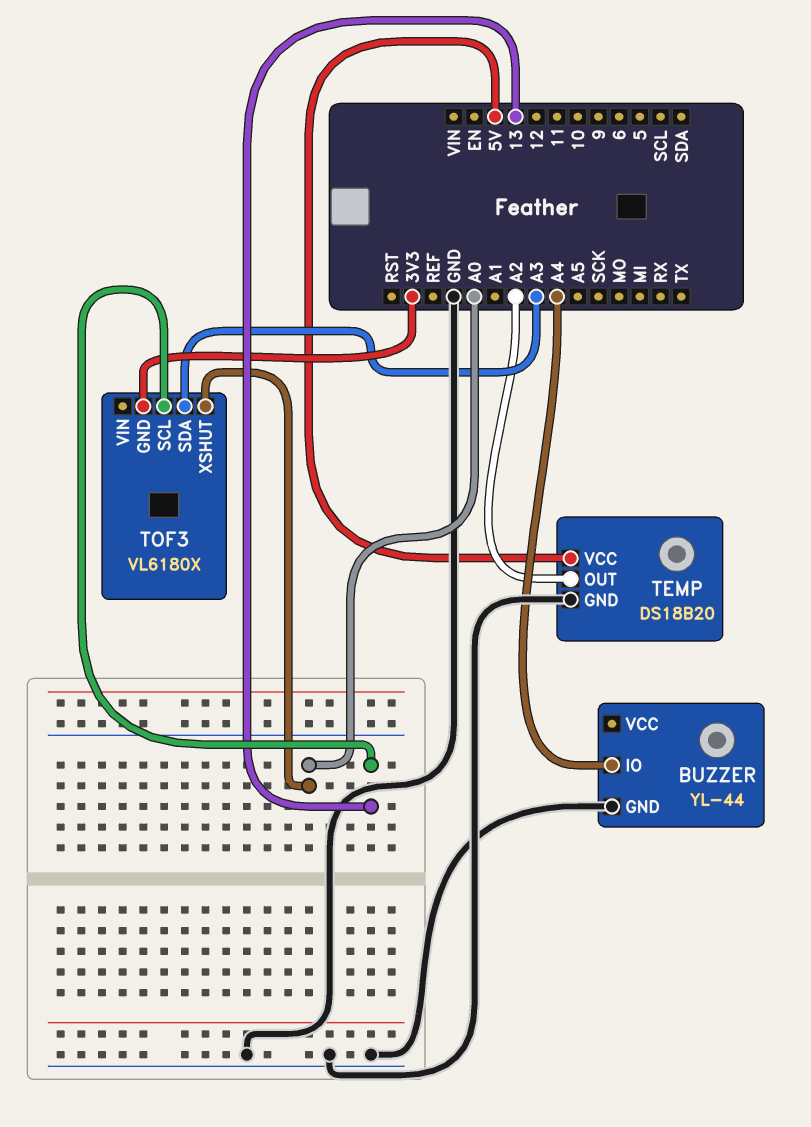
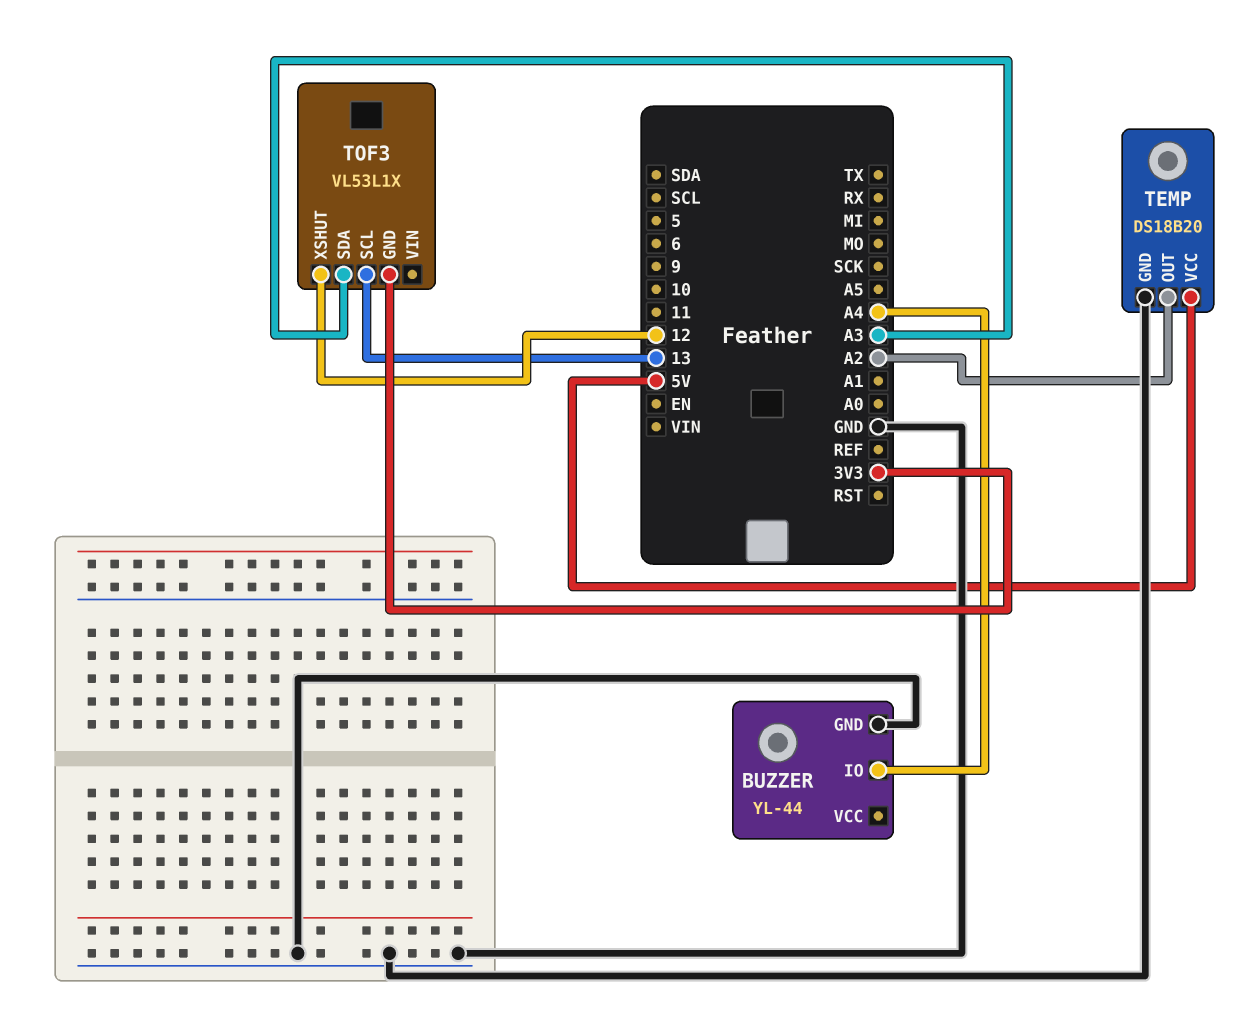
TOF3: VL6180X -> VL53L1X
TOF3 pin XSHUT: A0 -> 12

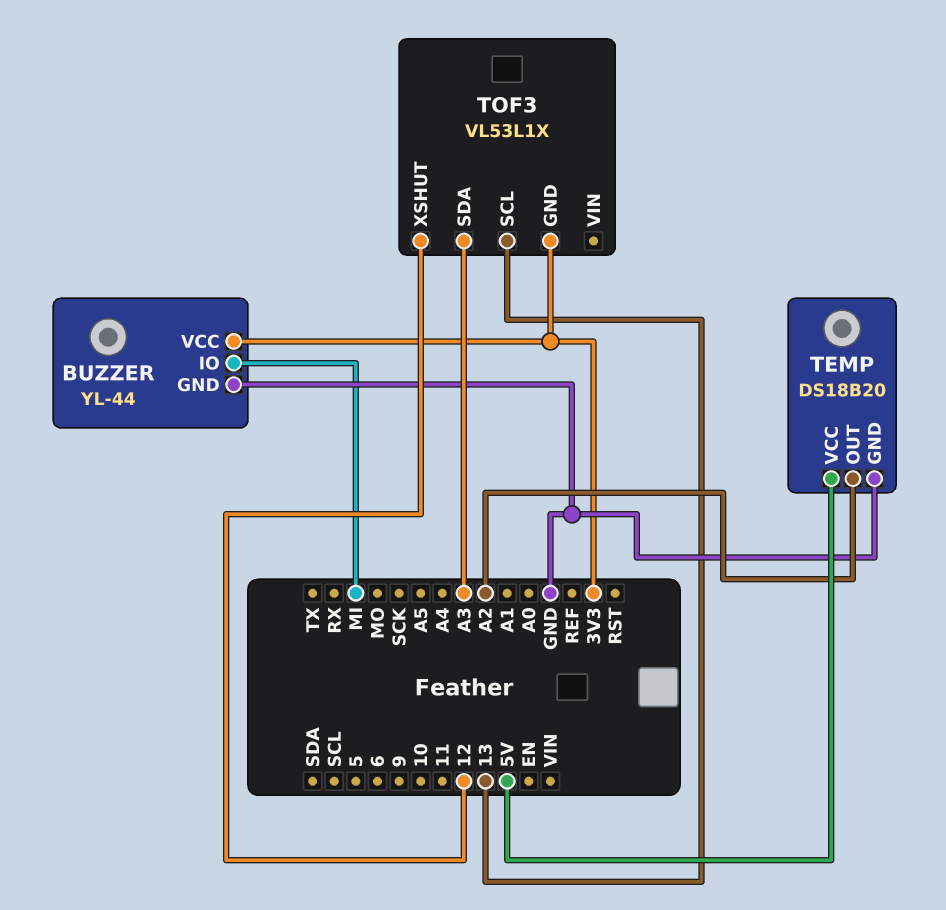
BUZZER pin IO: A4 -> MI
BUZZER pin VCC: none -> 3V3

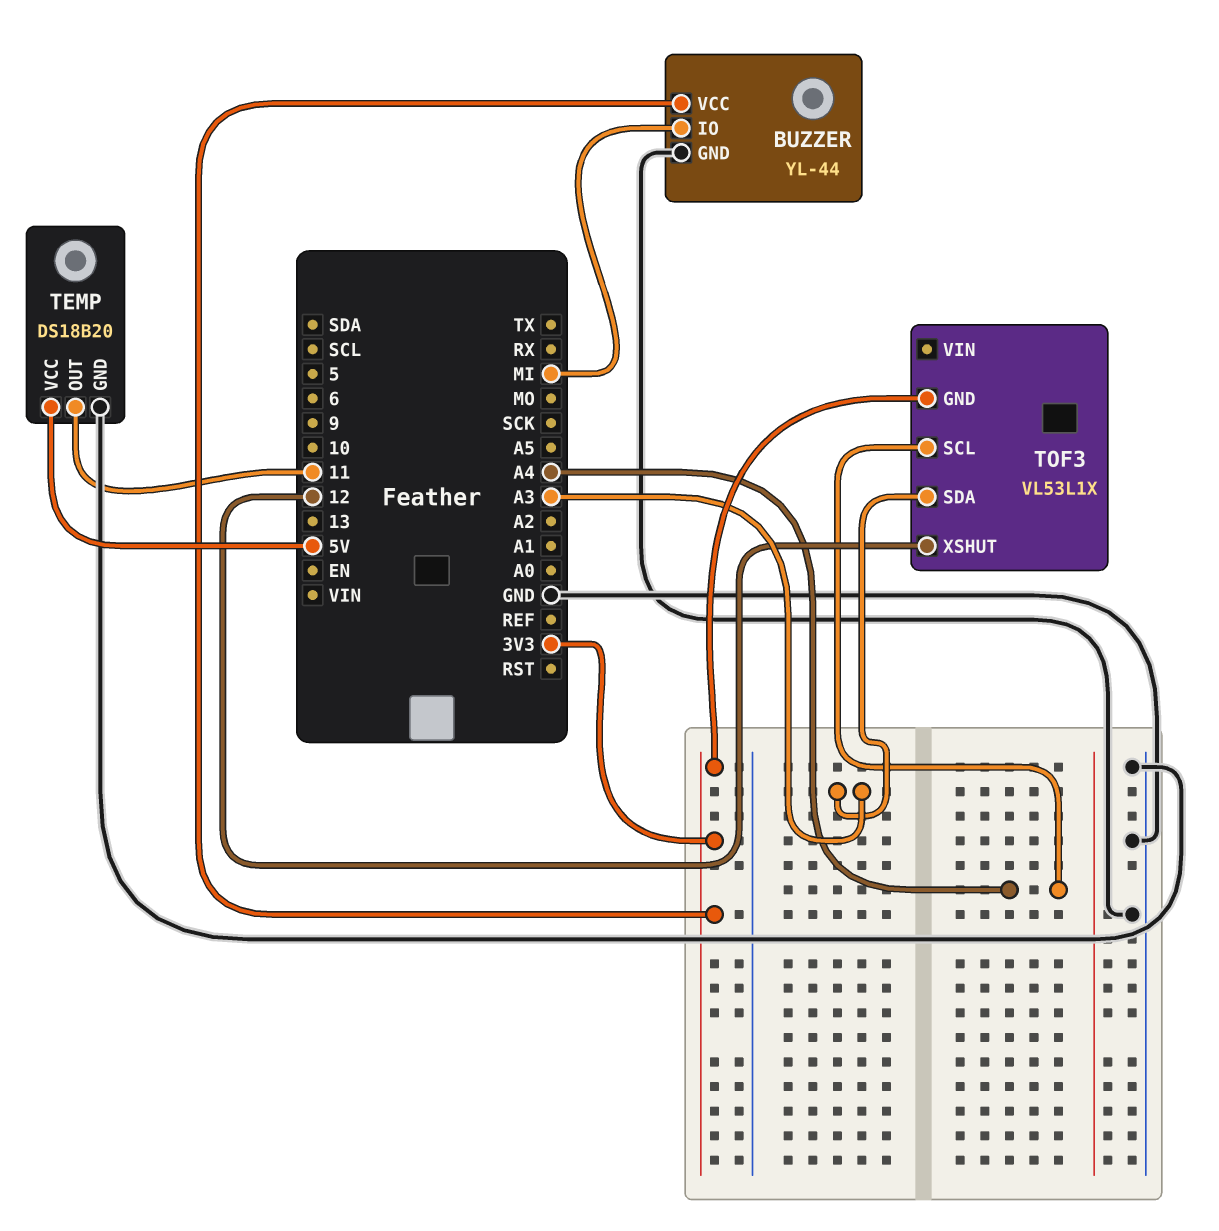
TEMP pin OUT: A2 -> 11
TOF3 pin SCL: 13 -> A4

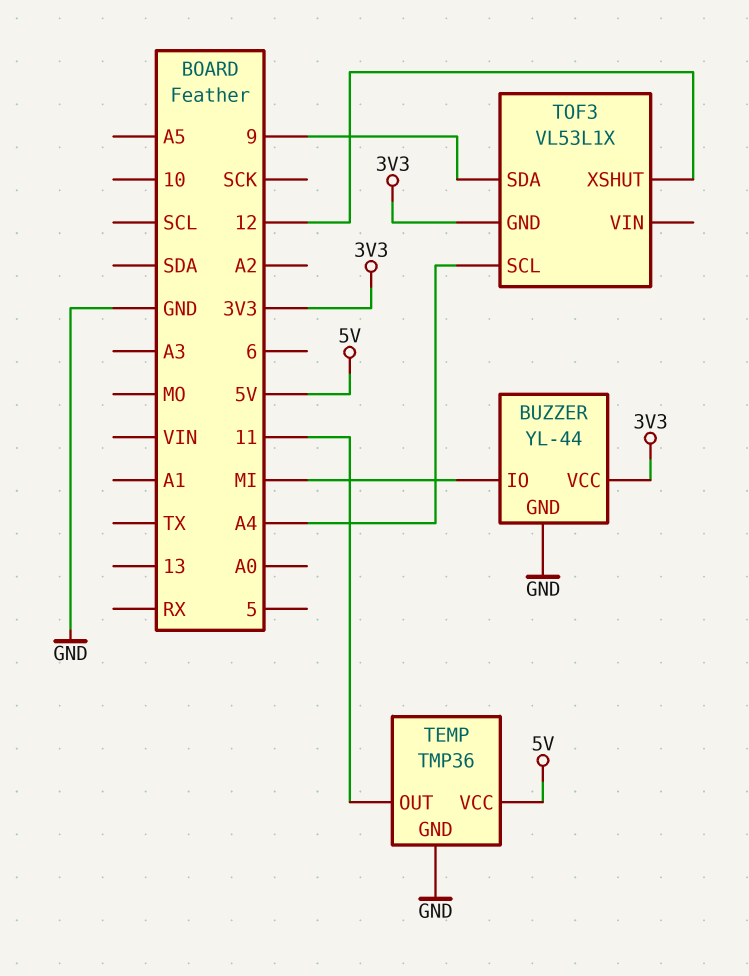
TEMP: DS18B20 -> TMP36
TOF3 pin SDA: A3 -> 9

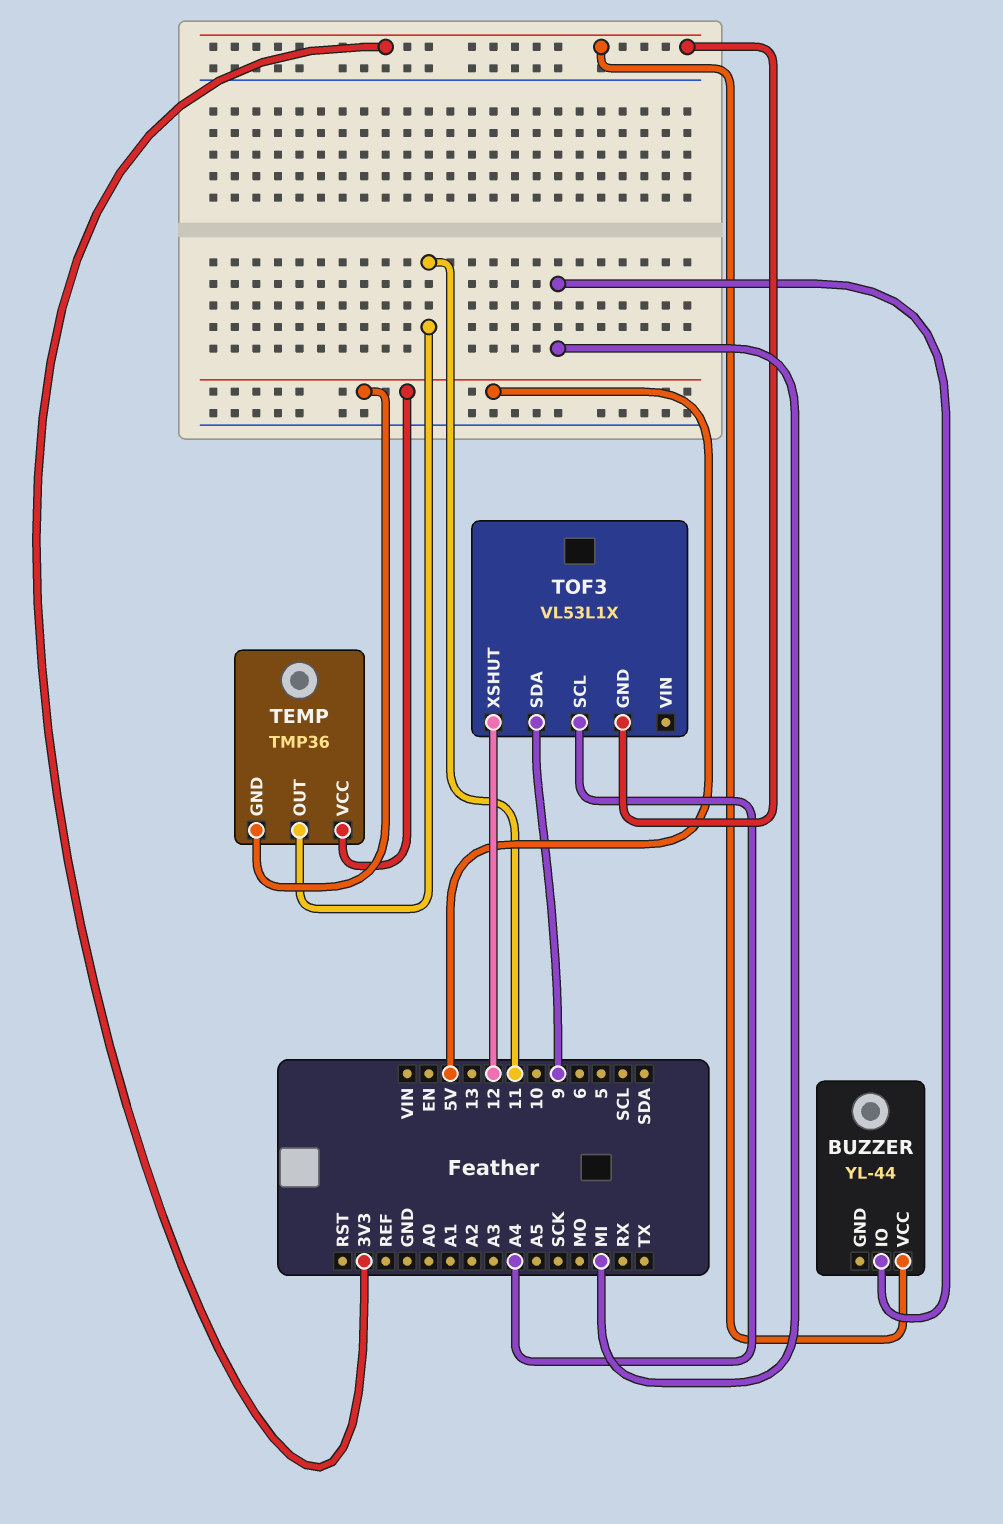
BUZZER pin GND: GND -> none
TEMP pin GND: GND -> 5V

